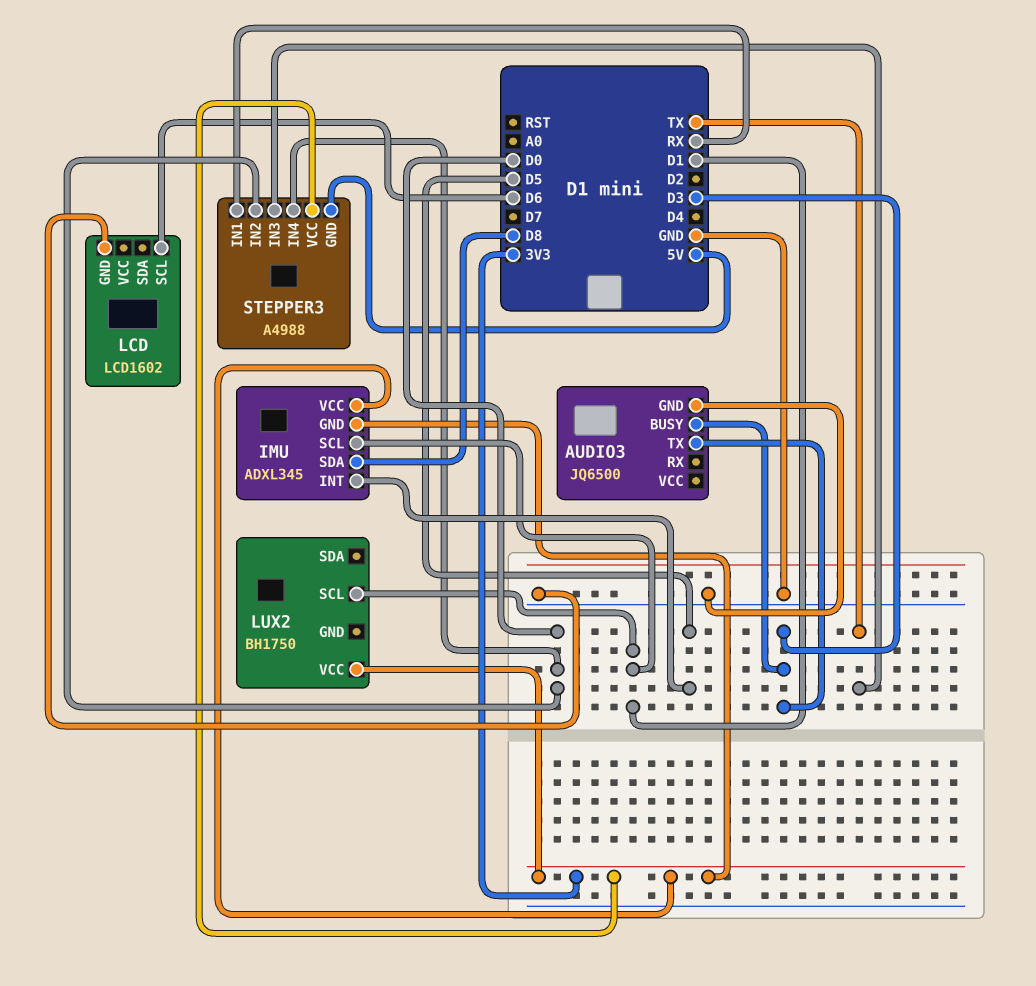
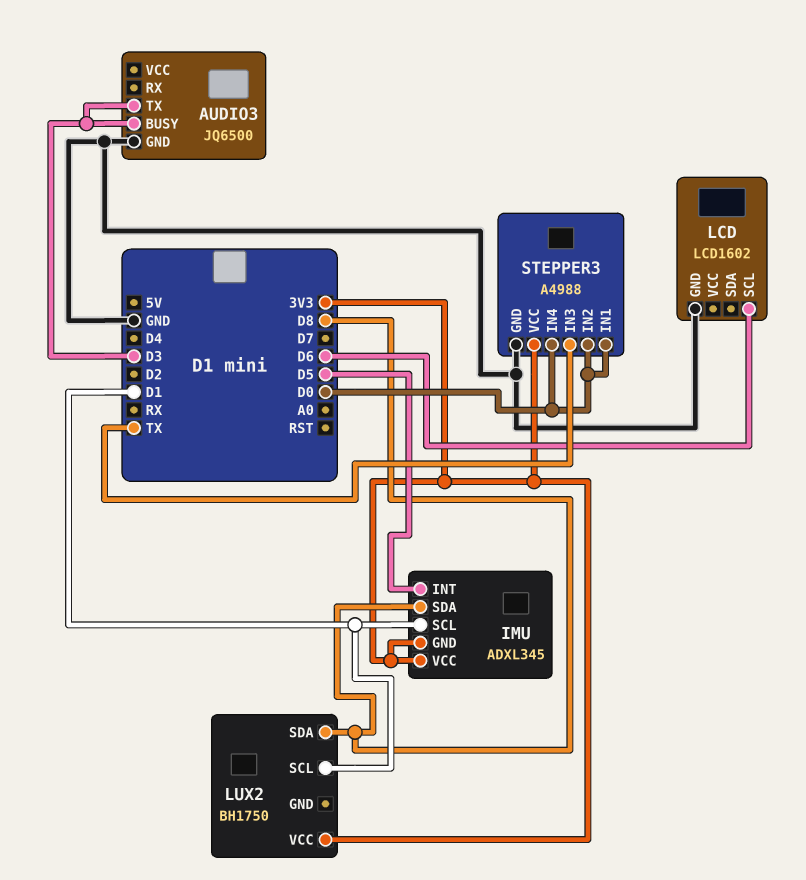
LUX2 pin SDA: none -> D8
STEPPER3 pin GND: 5V -> GND
STEPPER3 pin IN1: RX -> D0

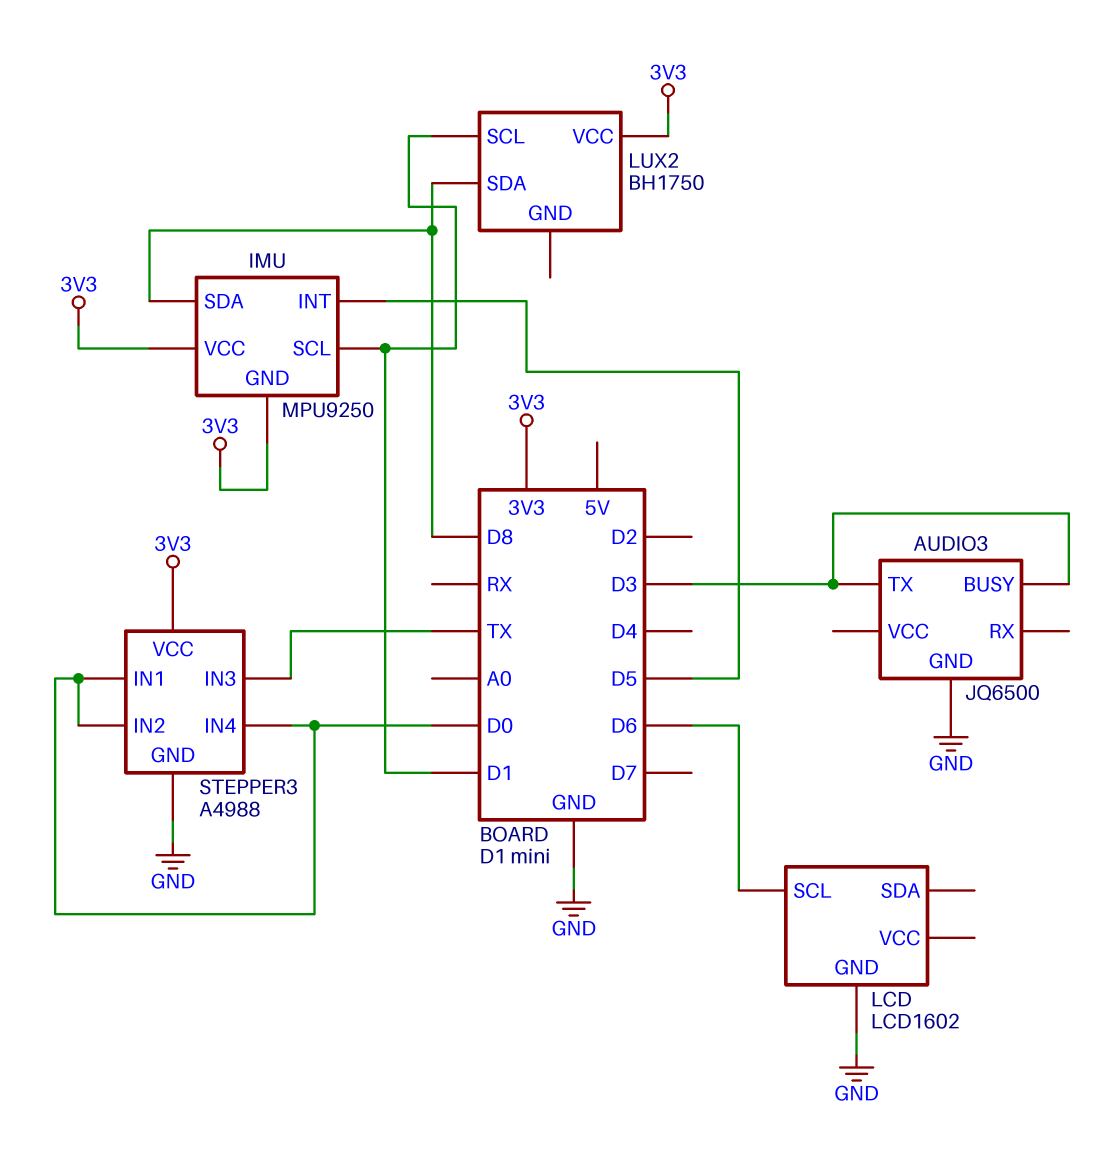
IMU: ADXL345 -> MPU9250

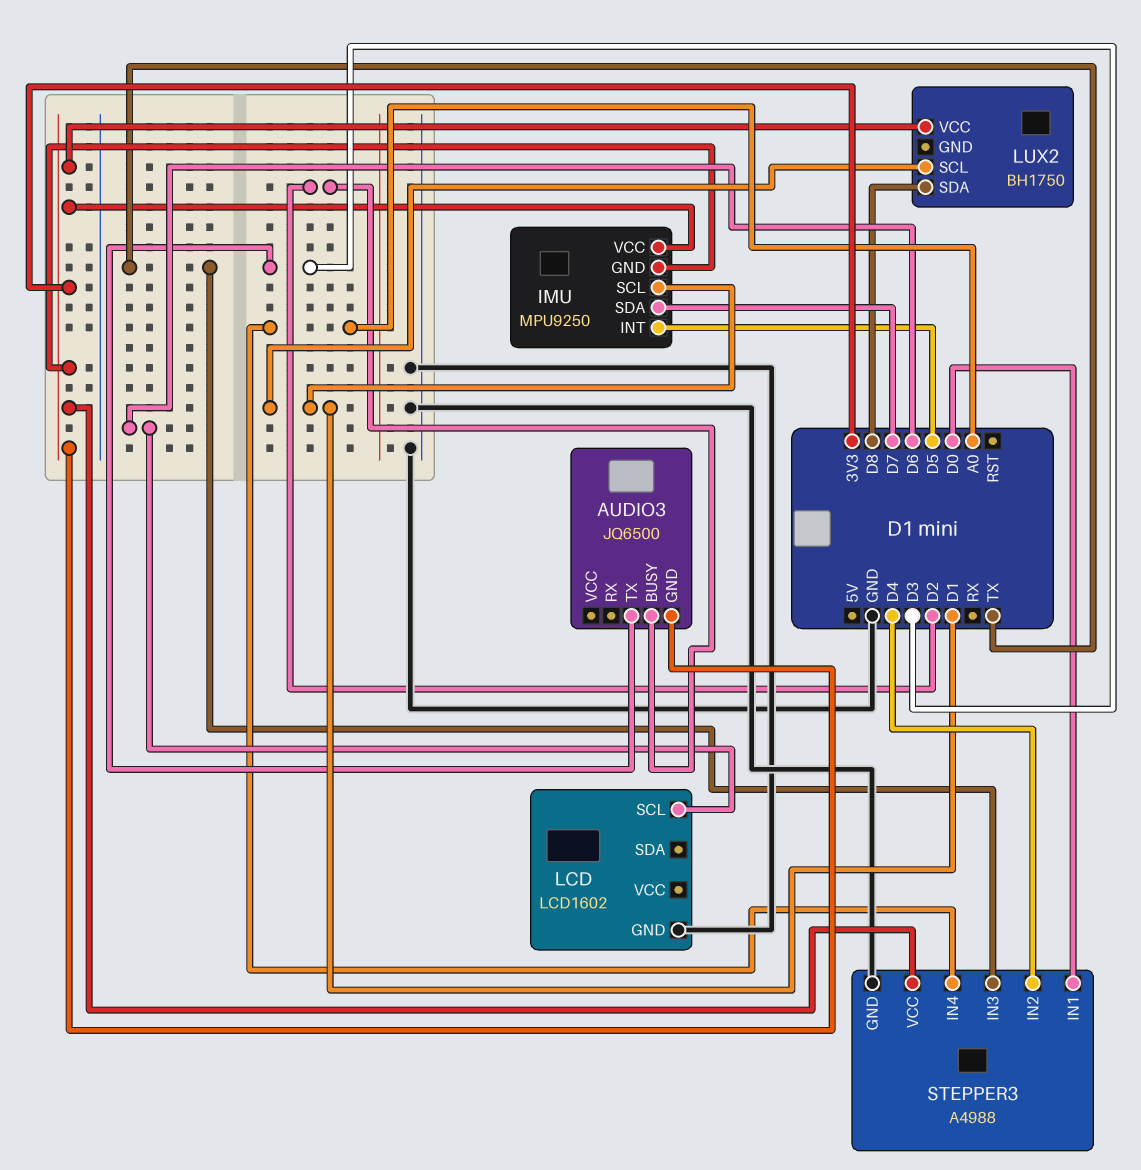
AUDIO3 pin BUSY: D3 -> D2
AUDIO3 pin GND: GND -> 3V3
IMU pin SDA: D8 -> D7
STEPPER3 pin IN2: D0 -> D4
STEPPER3 pin IN4: D0 -> A0

